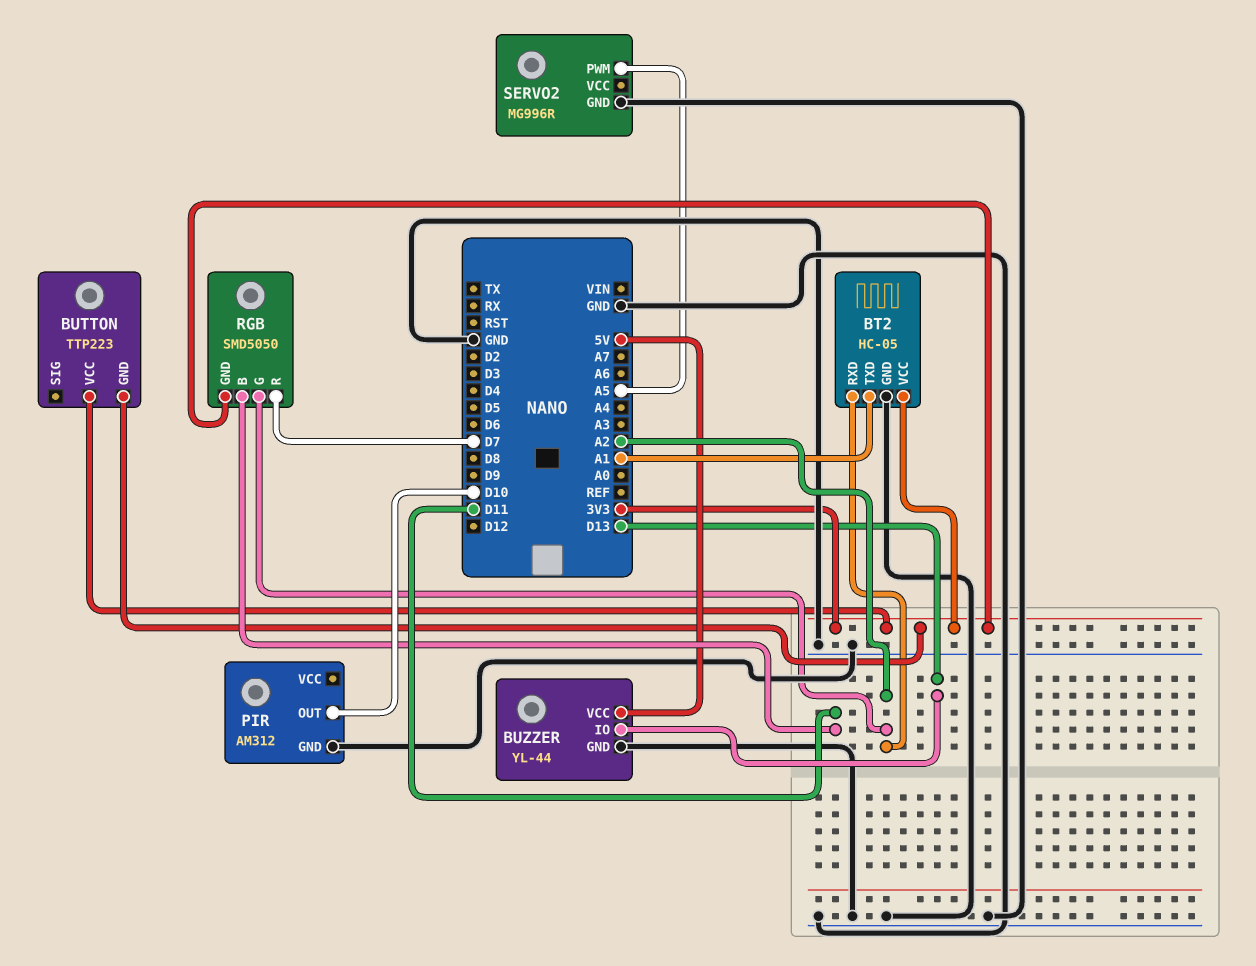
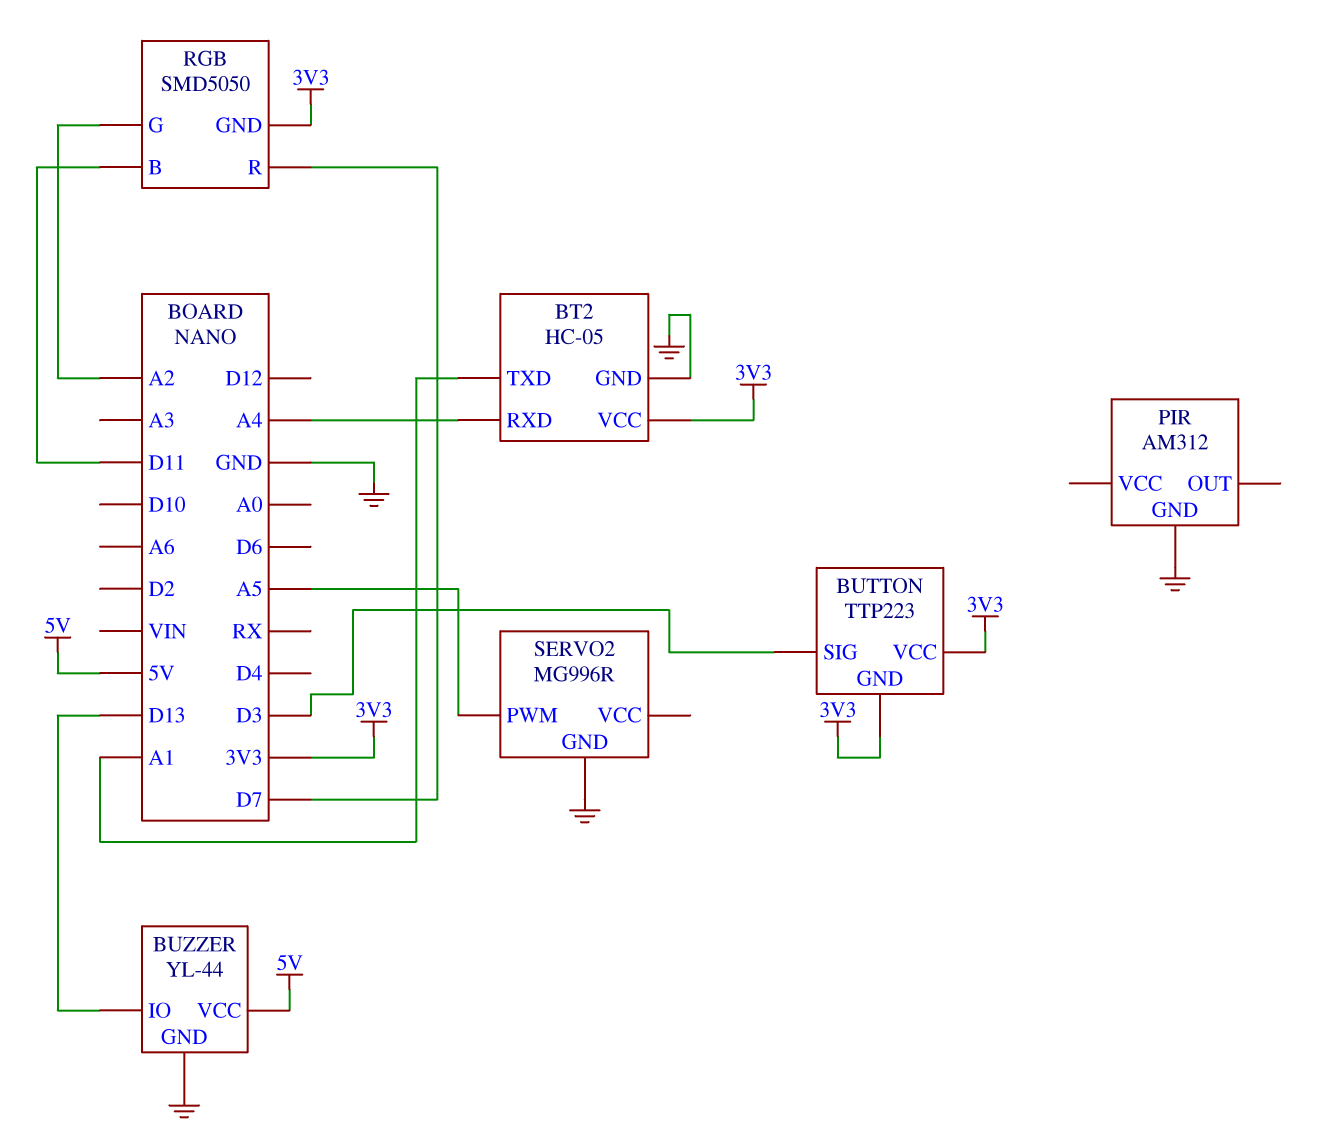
BT2 pin RXD: A2 -> A4
BUTTON pin SIG: none -> D3
PIR pin OUT: D10 -> none

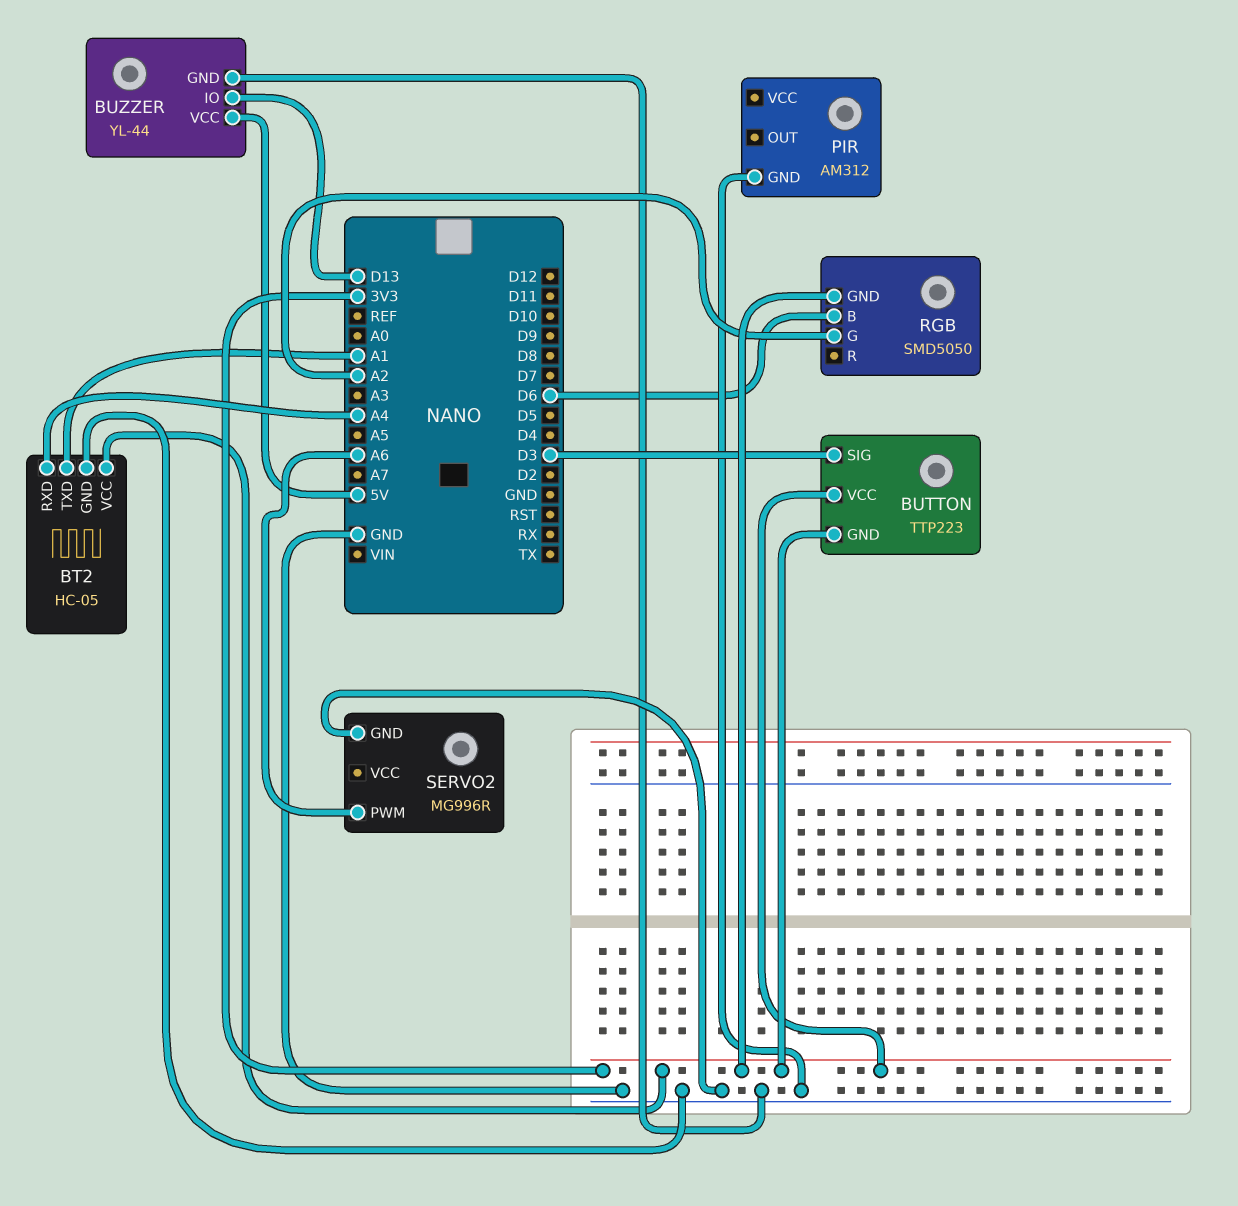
RGB pin B: D11 -> D6
RGB pin R: D7 -> none
SERVO2 pin PWM: A5 -> A6

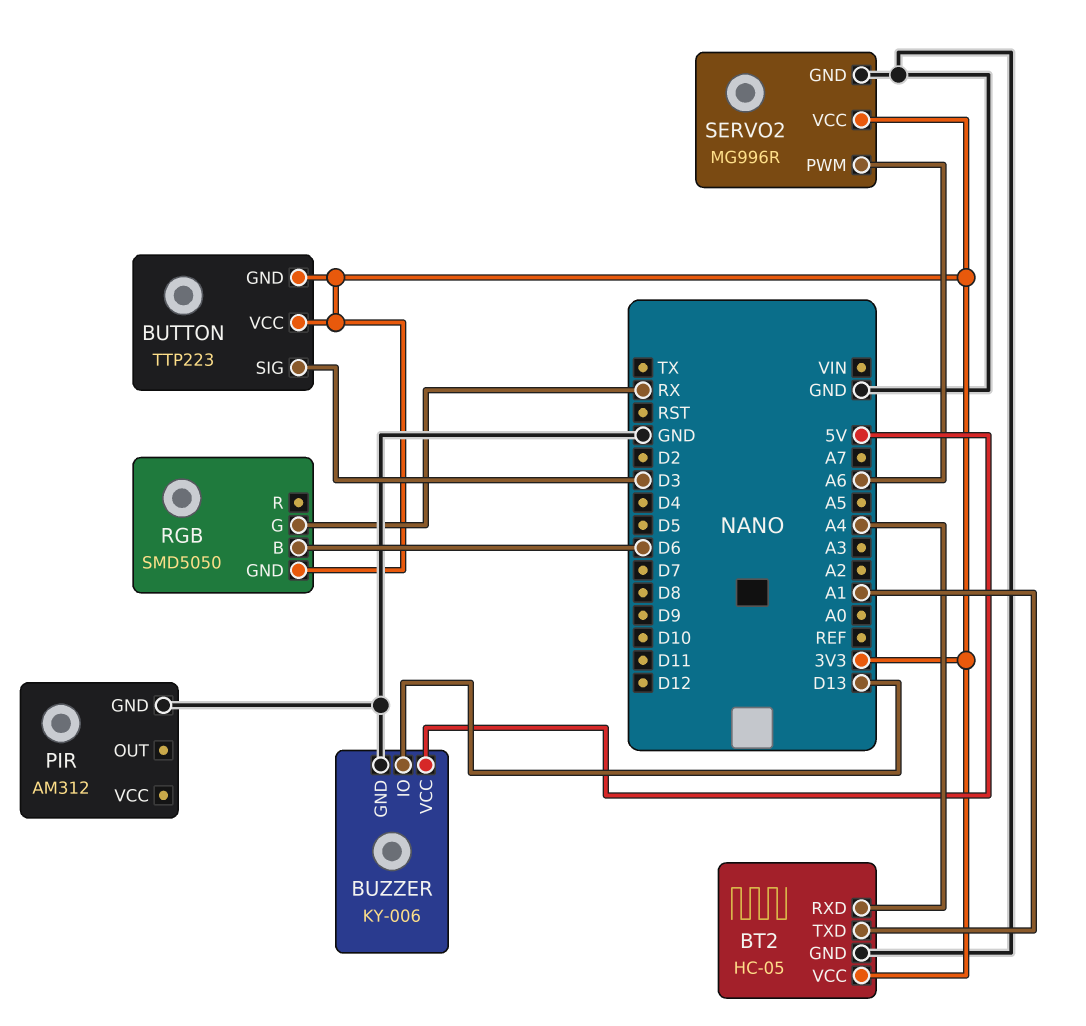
BUZZER: YL-44 -> KY-006
RGB pin G: A2 -> RX
SERVO2 pin VCC: none -> 3V3

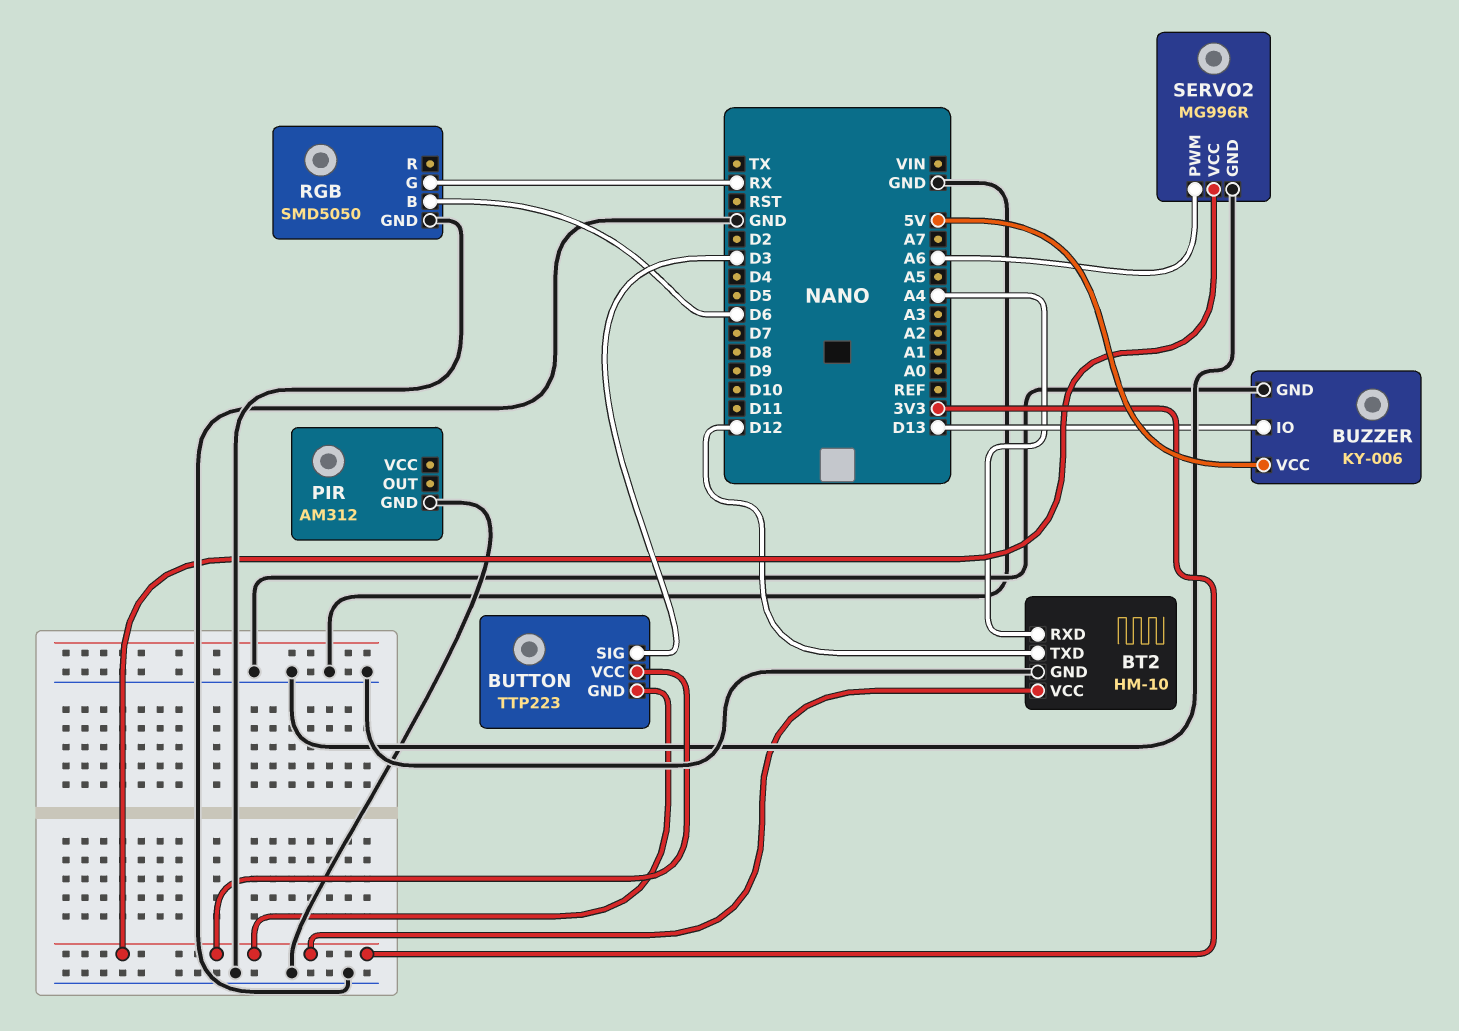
BT2: HC-05 -> HM-10
BT2 pin TXD: A1 -> D12
RGB pin GND: 3V3 -> GND

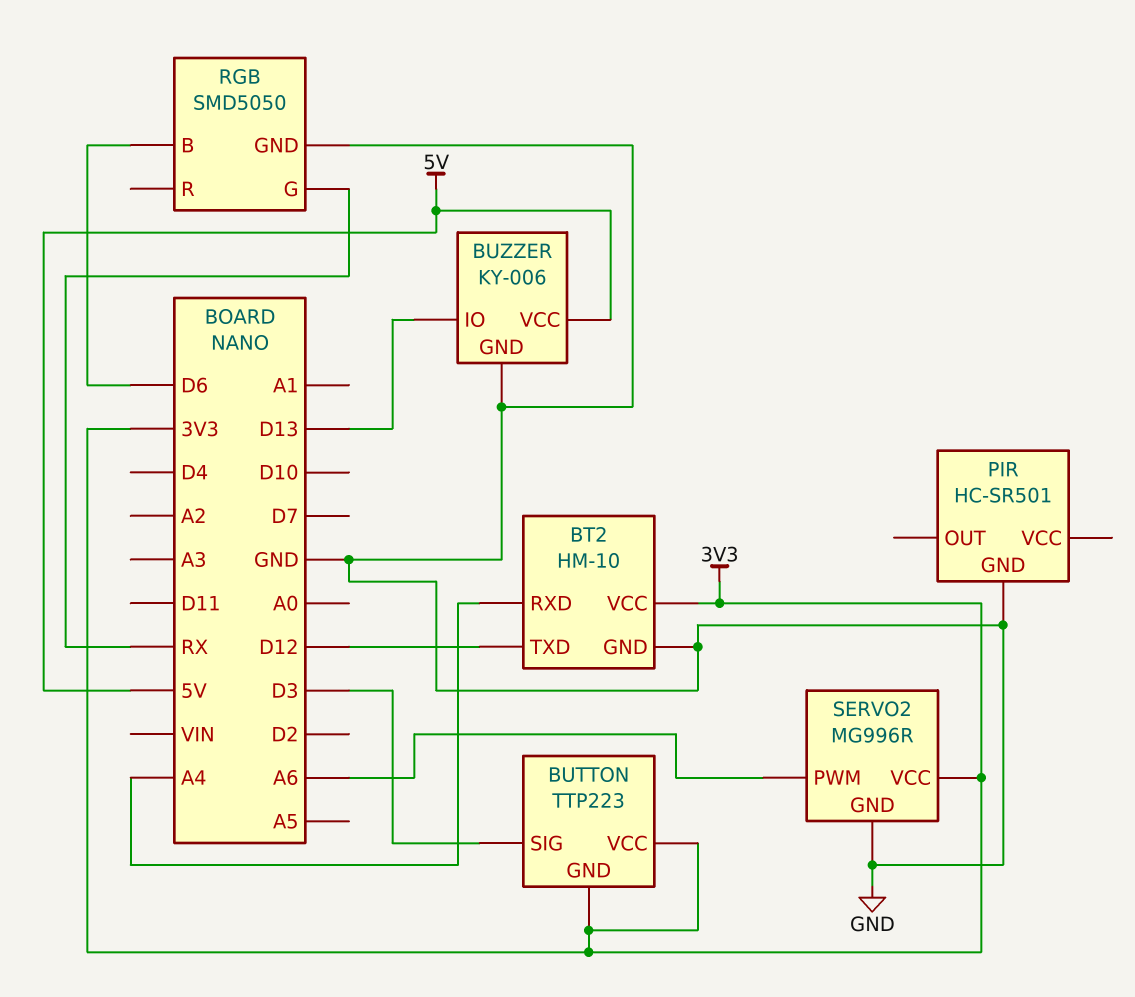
PIR: AM312 -> HC-SR501

